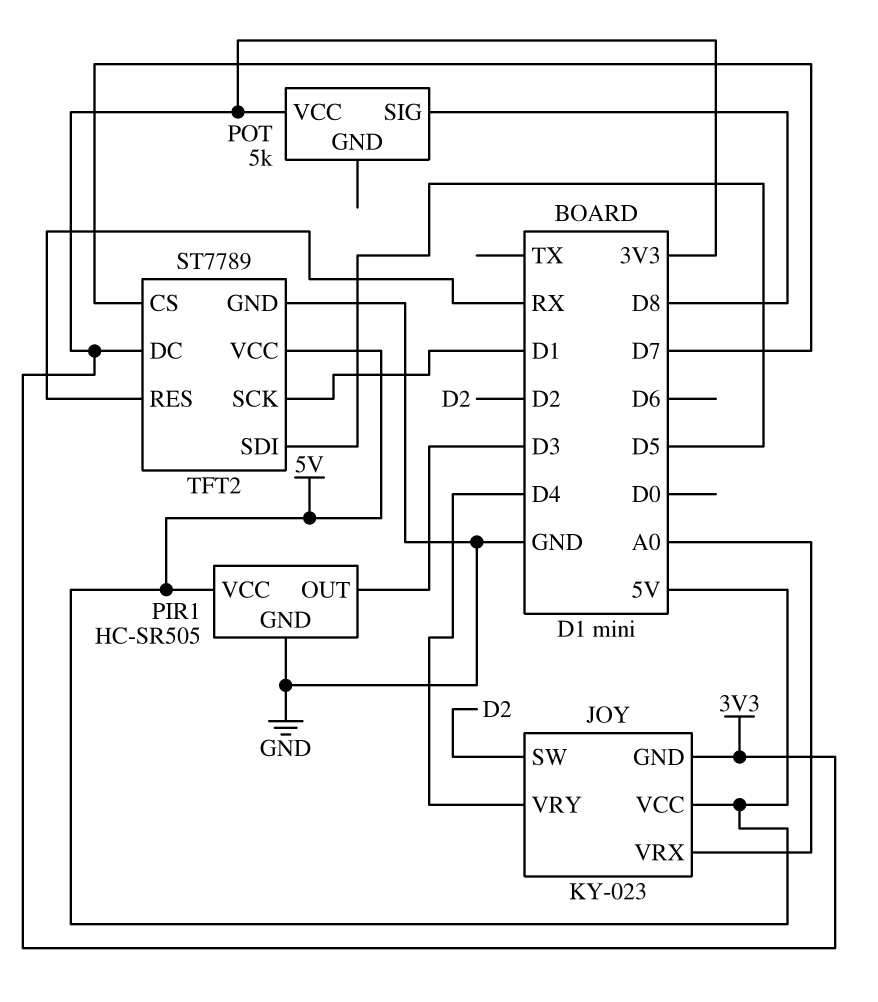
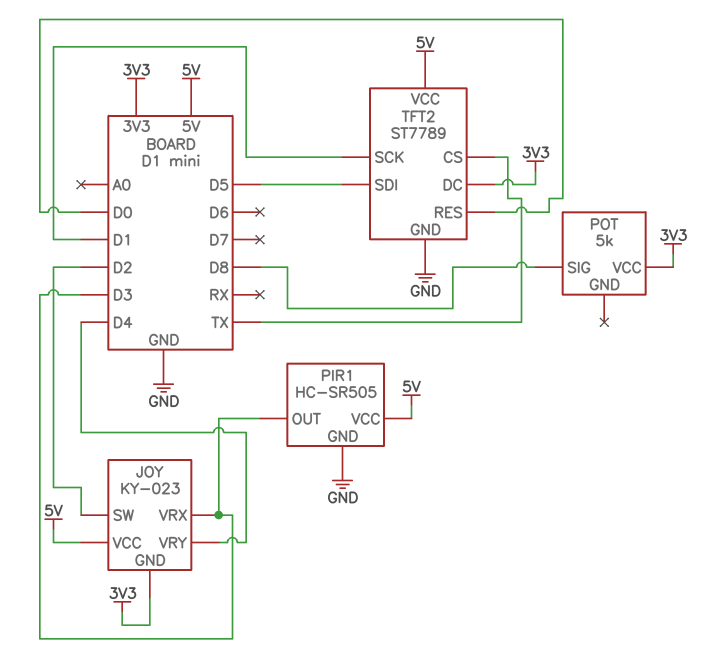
JOY pin VRX: A0 -> D3
TFT2 pin CS: D7 -> TX
TFT2 pin RES: RX -> D0

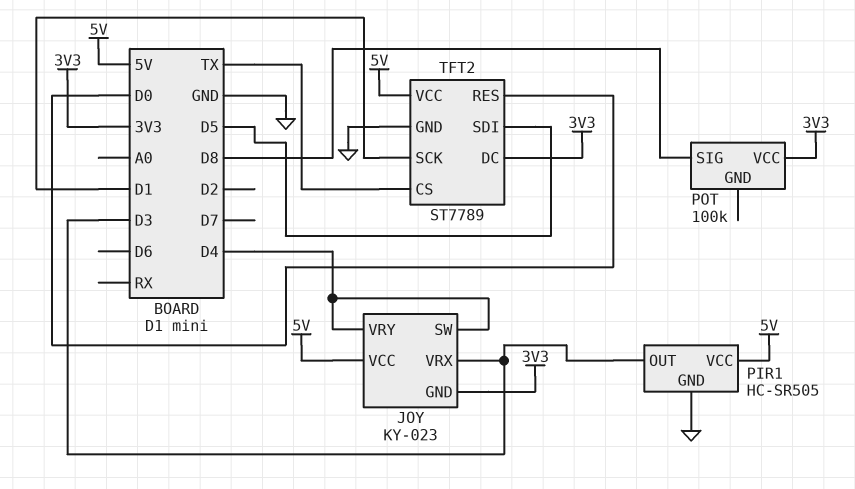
JOY pin SW: D2 -> D4
POT: 5k -> 100k

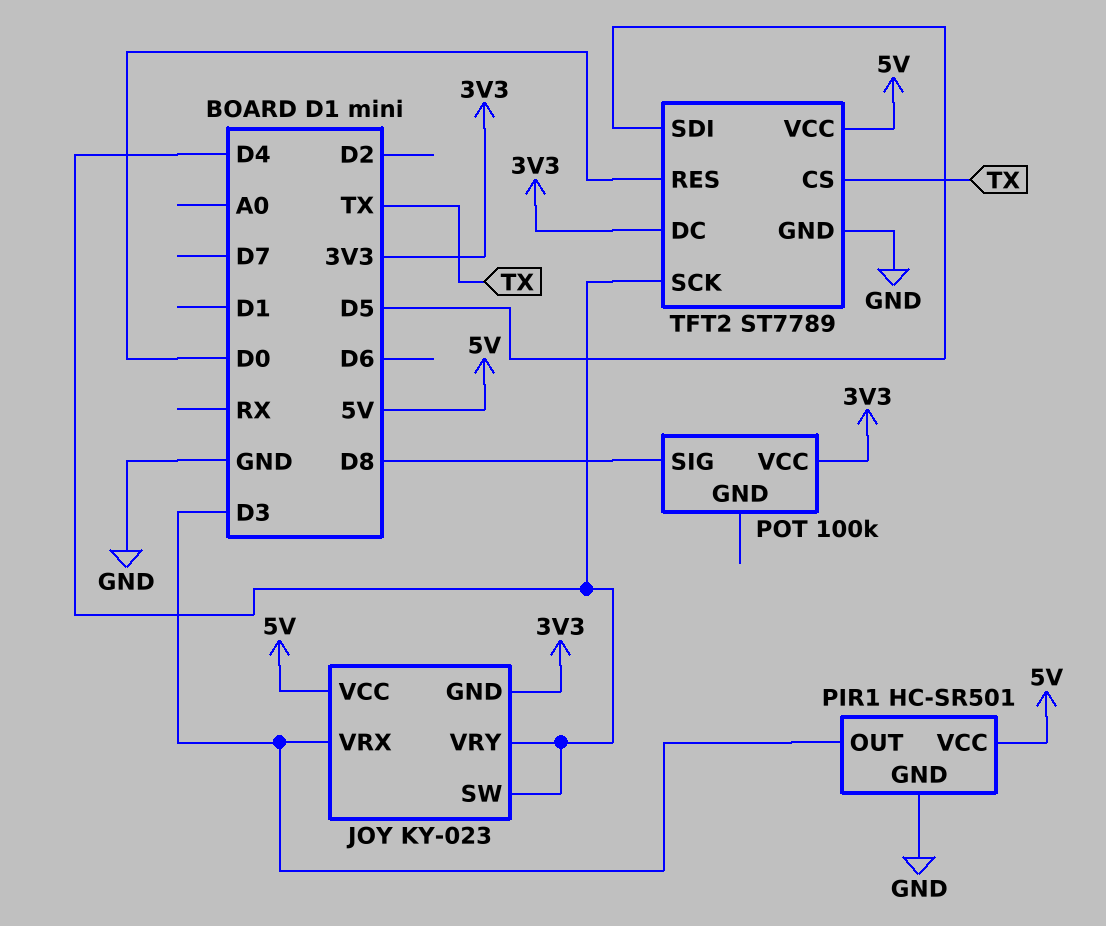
PIR1: HC-SR505 -> HC-SR501
TFT2 pin SCK: D1 -> D4

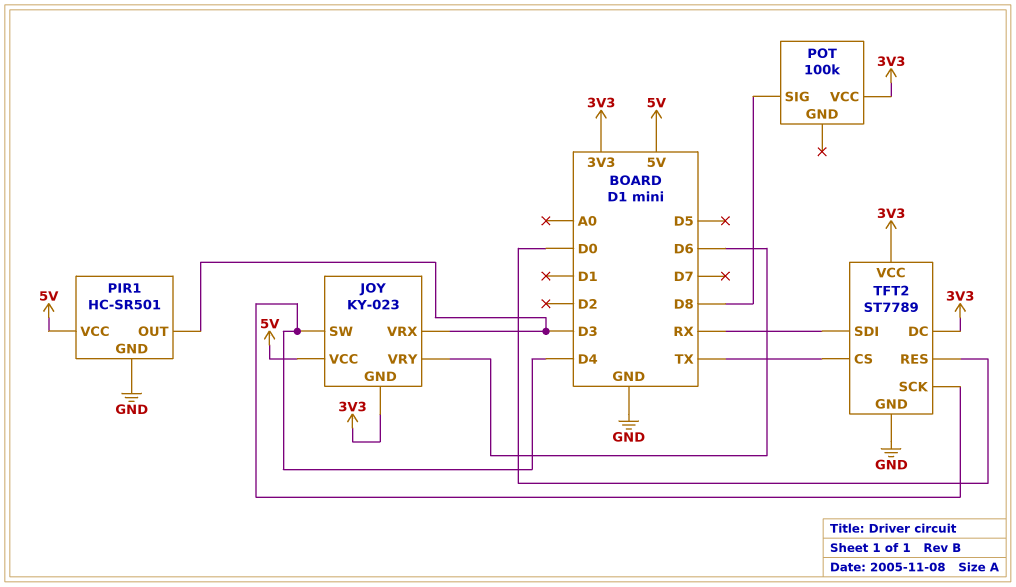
JOY pin VRY: D4 -> D6
TFT2 pin SDI: D5 -> RX
TFT2 pin VCC: 5V -> 3V3

